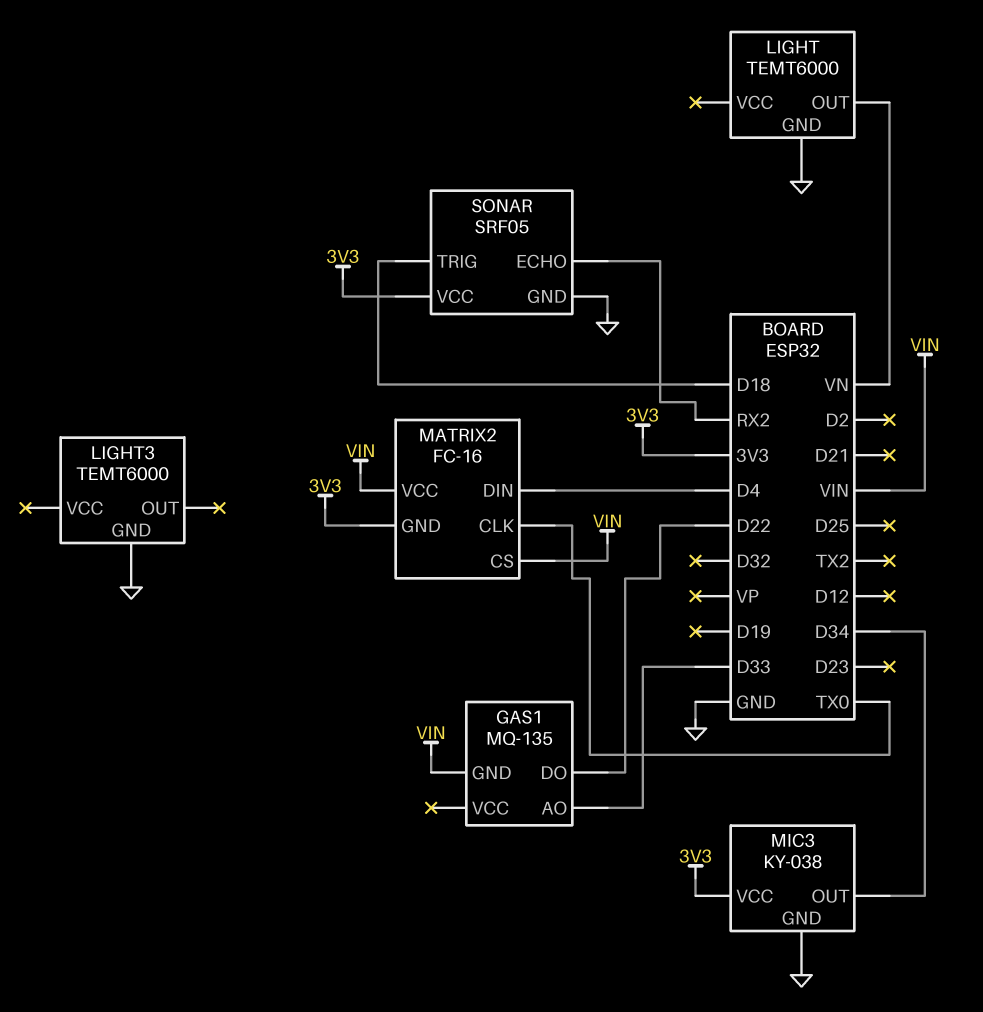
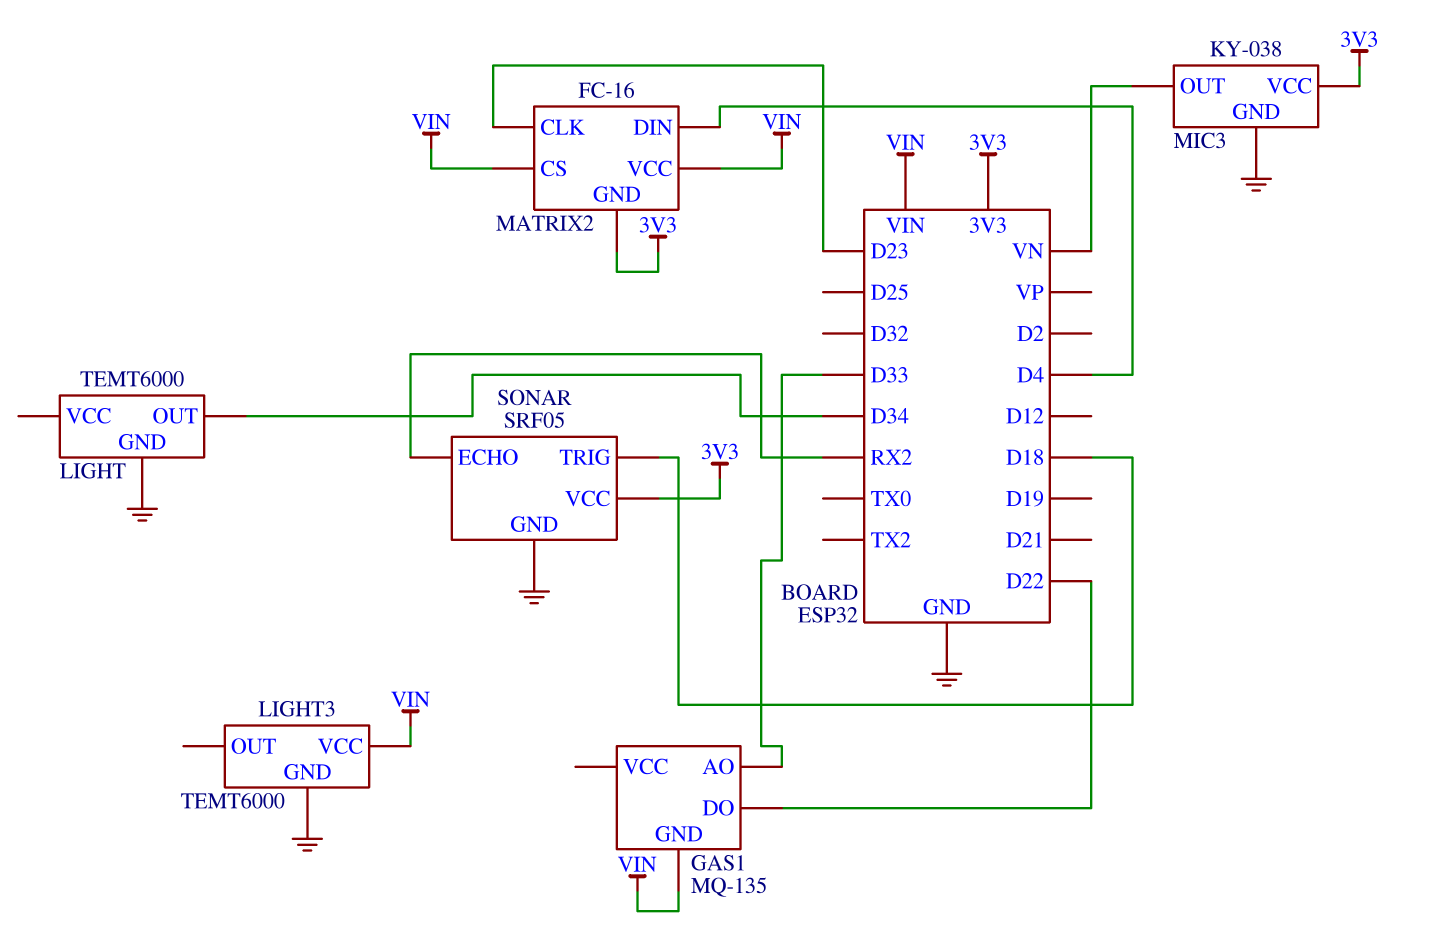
LIGHT pin OUT: VN -> D34
LIGHT3 pin VCC: none -> VIN
MATRIX2 pin CLK: TX0 -> D23
MIC3 pin OUT: D34 -> VN

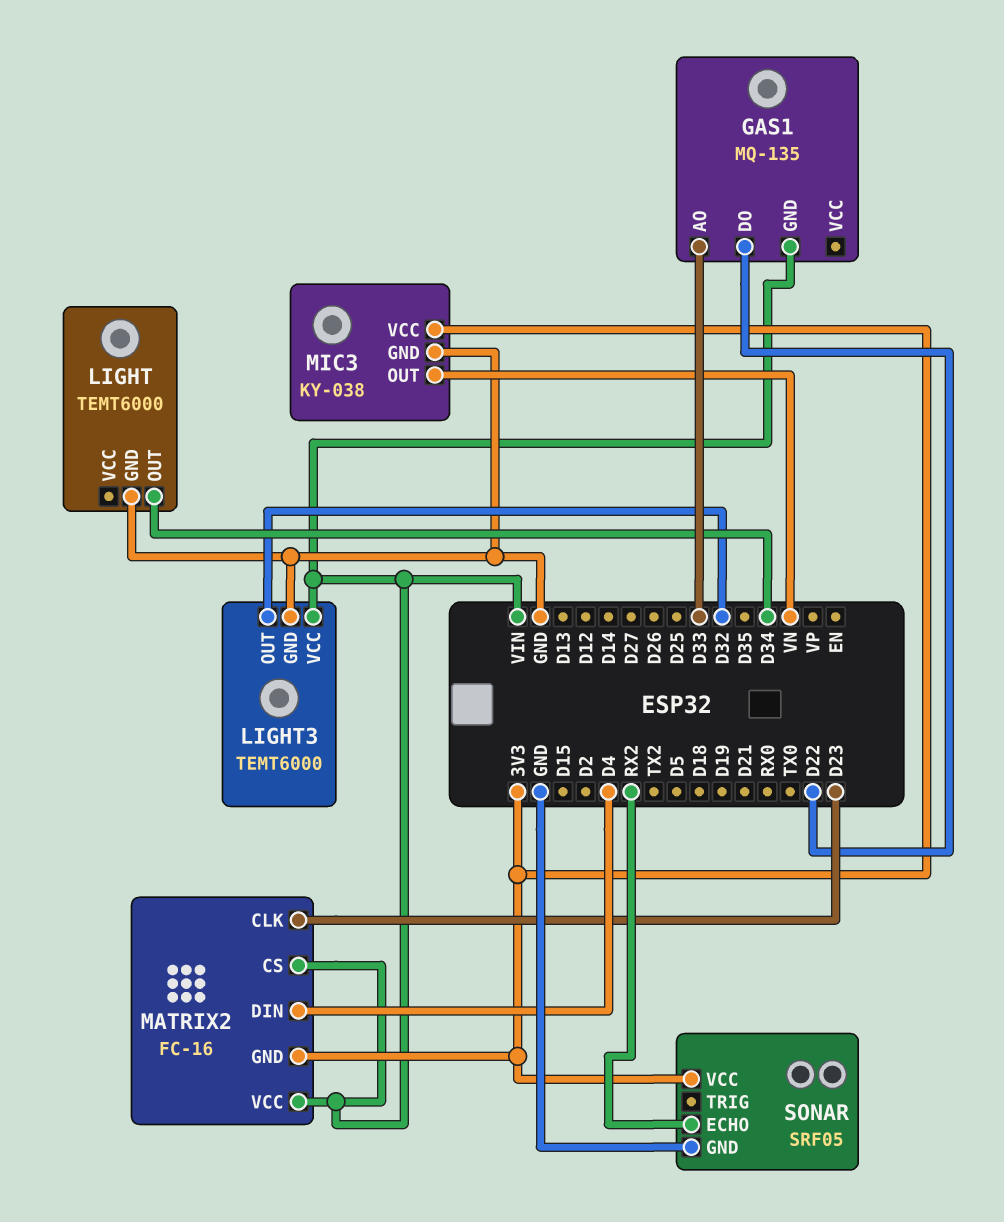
LIGHT3 pin OUT: none -> D32
SONAR pin TRIG: D18 -> none

